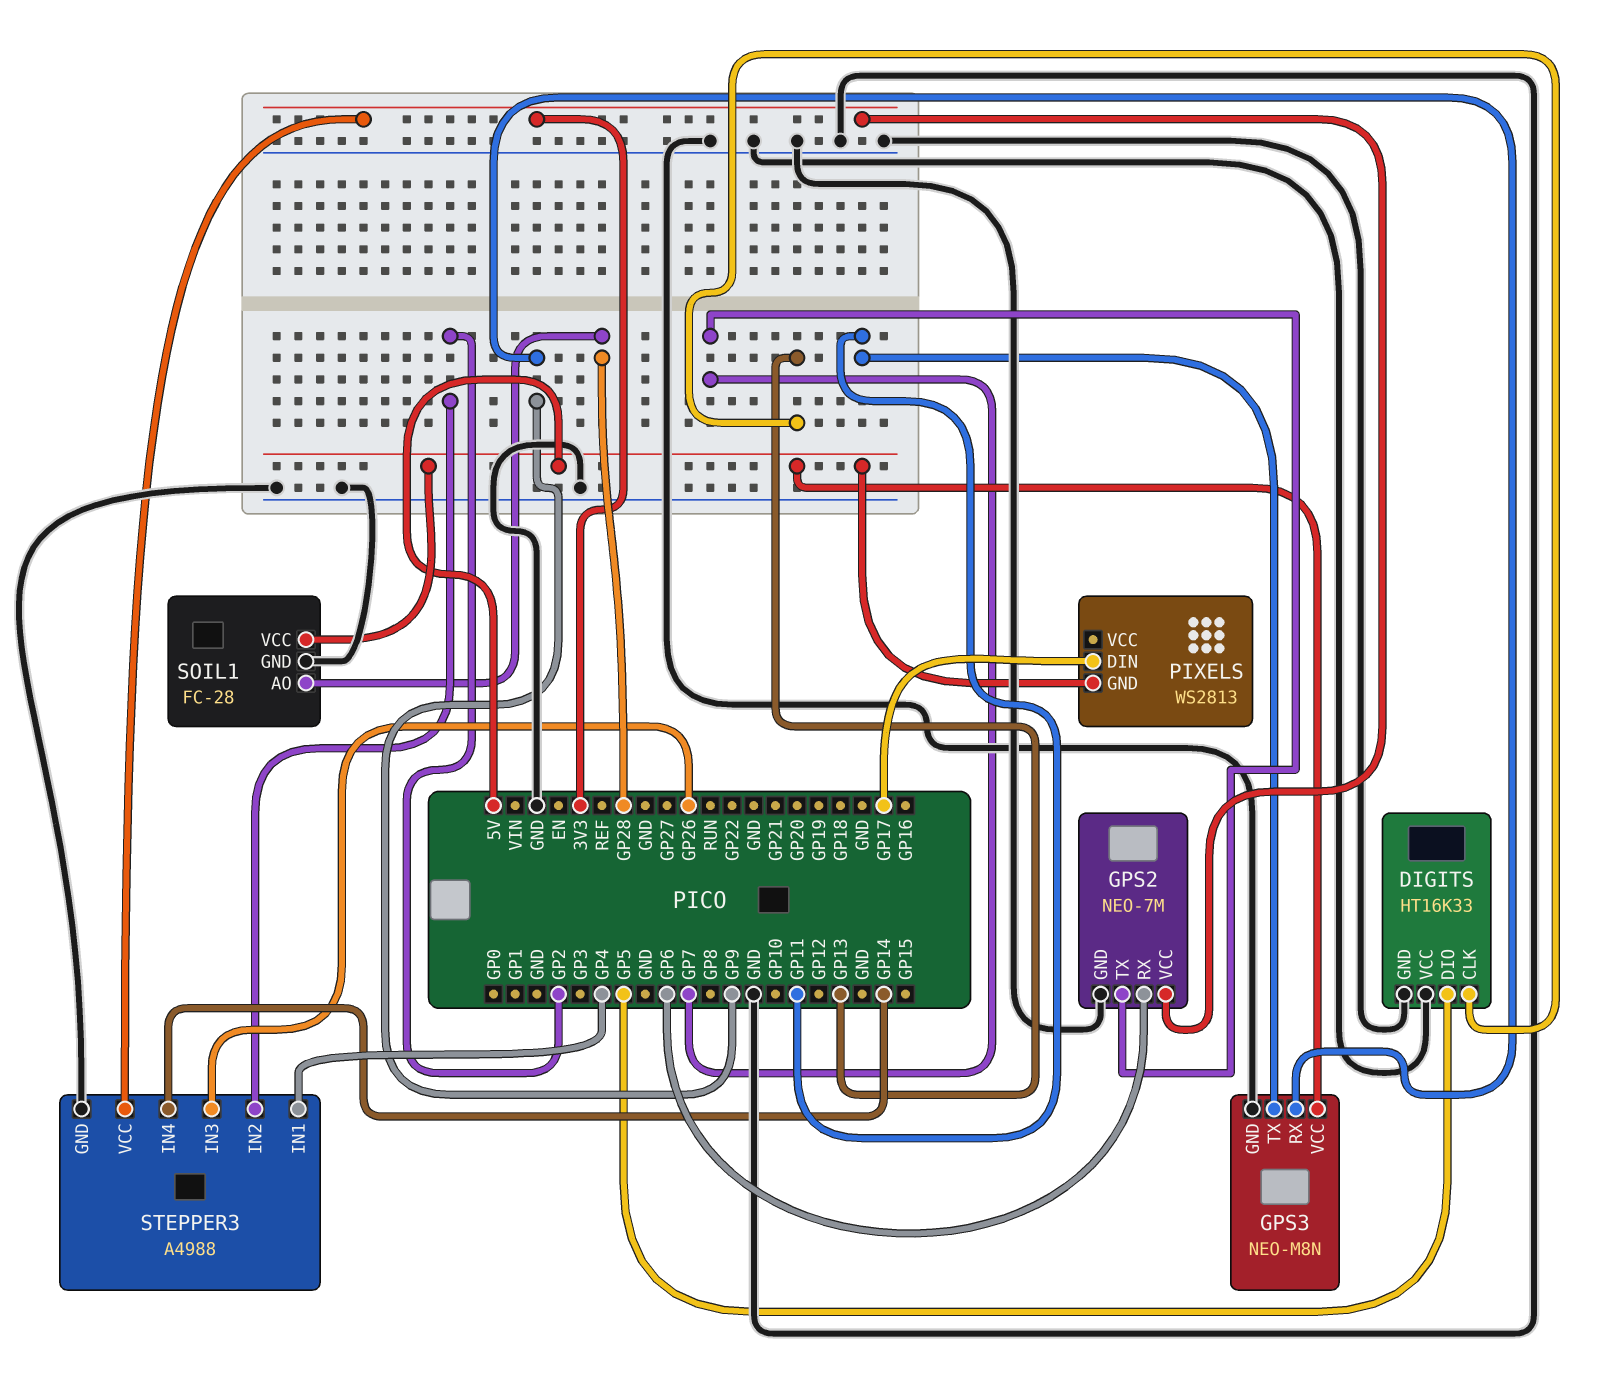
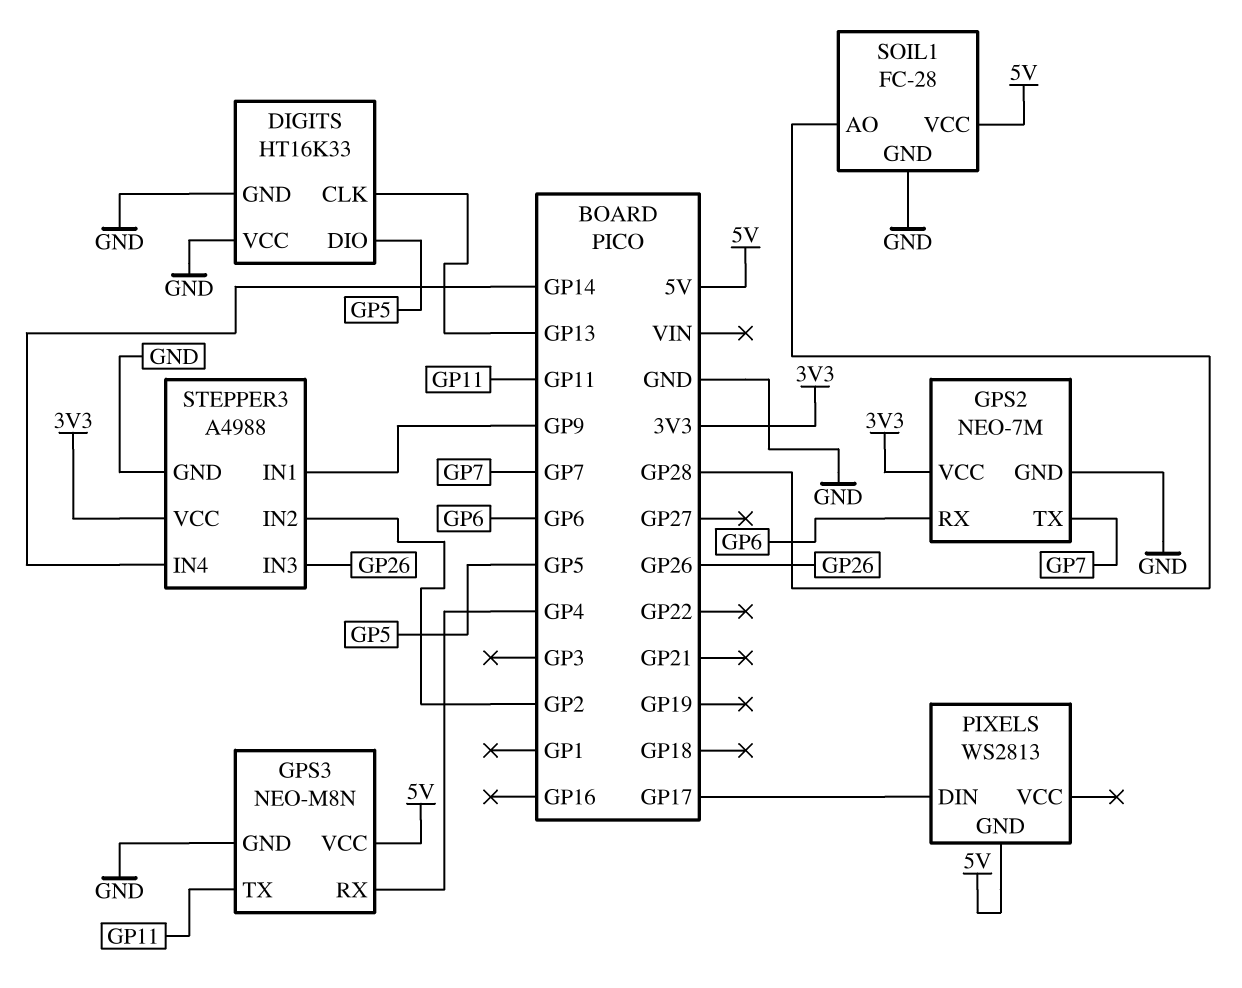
GPS3 pin RX: GP9 -> GP4
STEPPER3 pin IN1: GP4 -> GP9

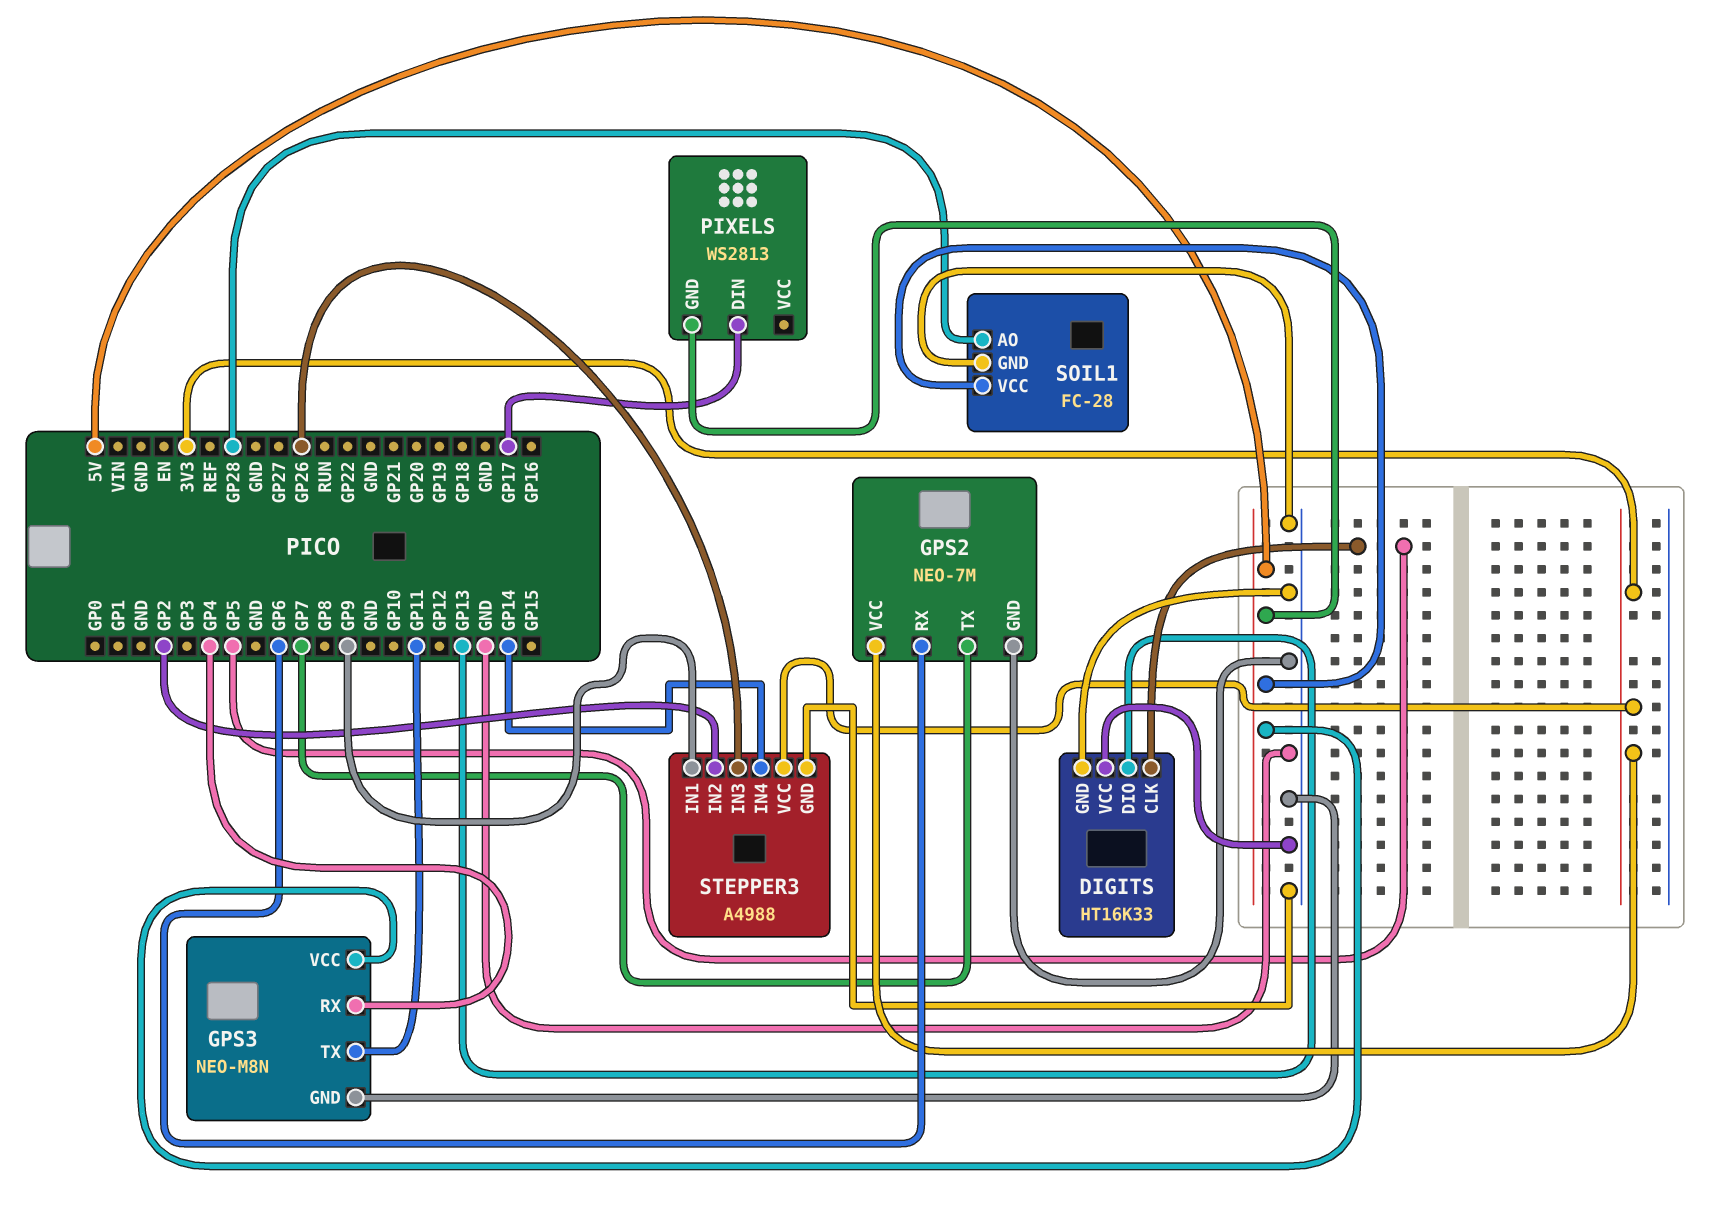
DIGITS pin CLK: GP13 -> GP5
DIGITS pin DIO: GP5 -> GP13

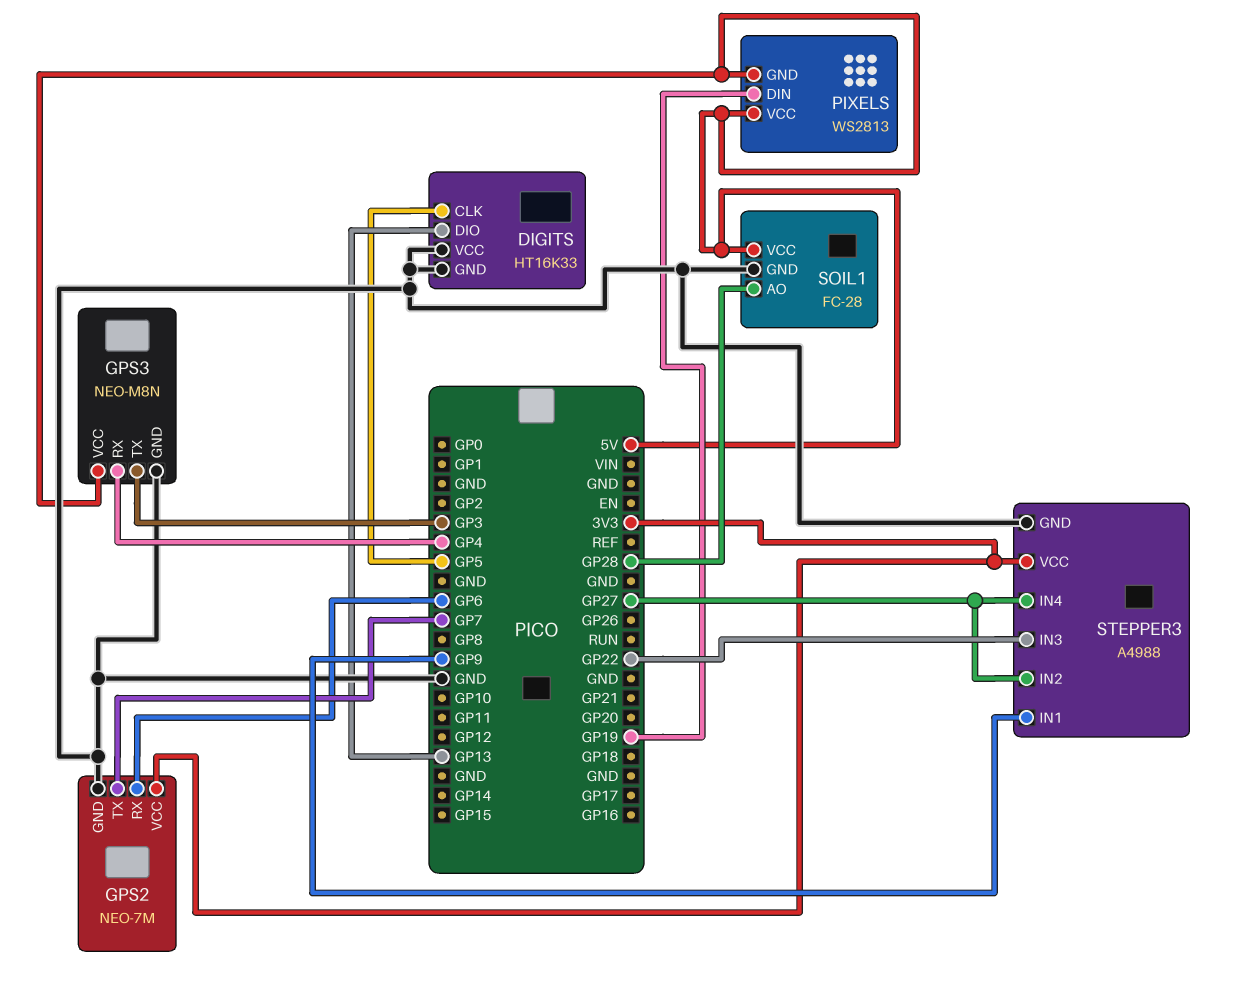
GPS3 pin TX: GP11 -> GP3
PIXELS pin DIN: GP17 -> GP19
PIXELS pin VCC: none -> 5V
STEPPER3 pin IN2: GP2 -> GP27
STEPPER3 pin IN3: GP26 -> GP22
STEPPER3 pin IN4: GP14 -> GP27

